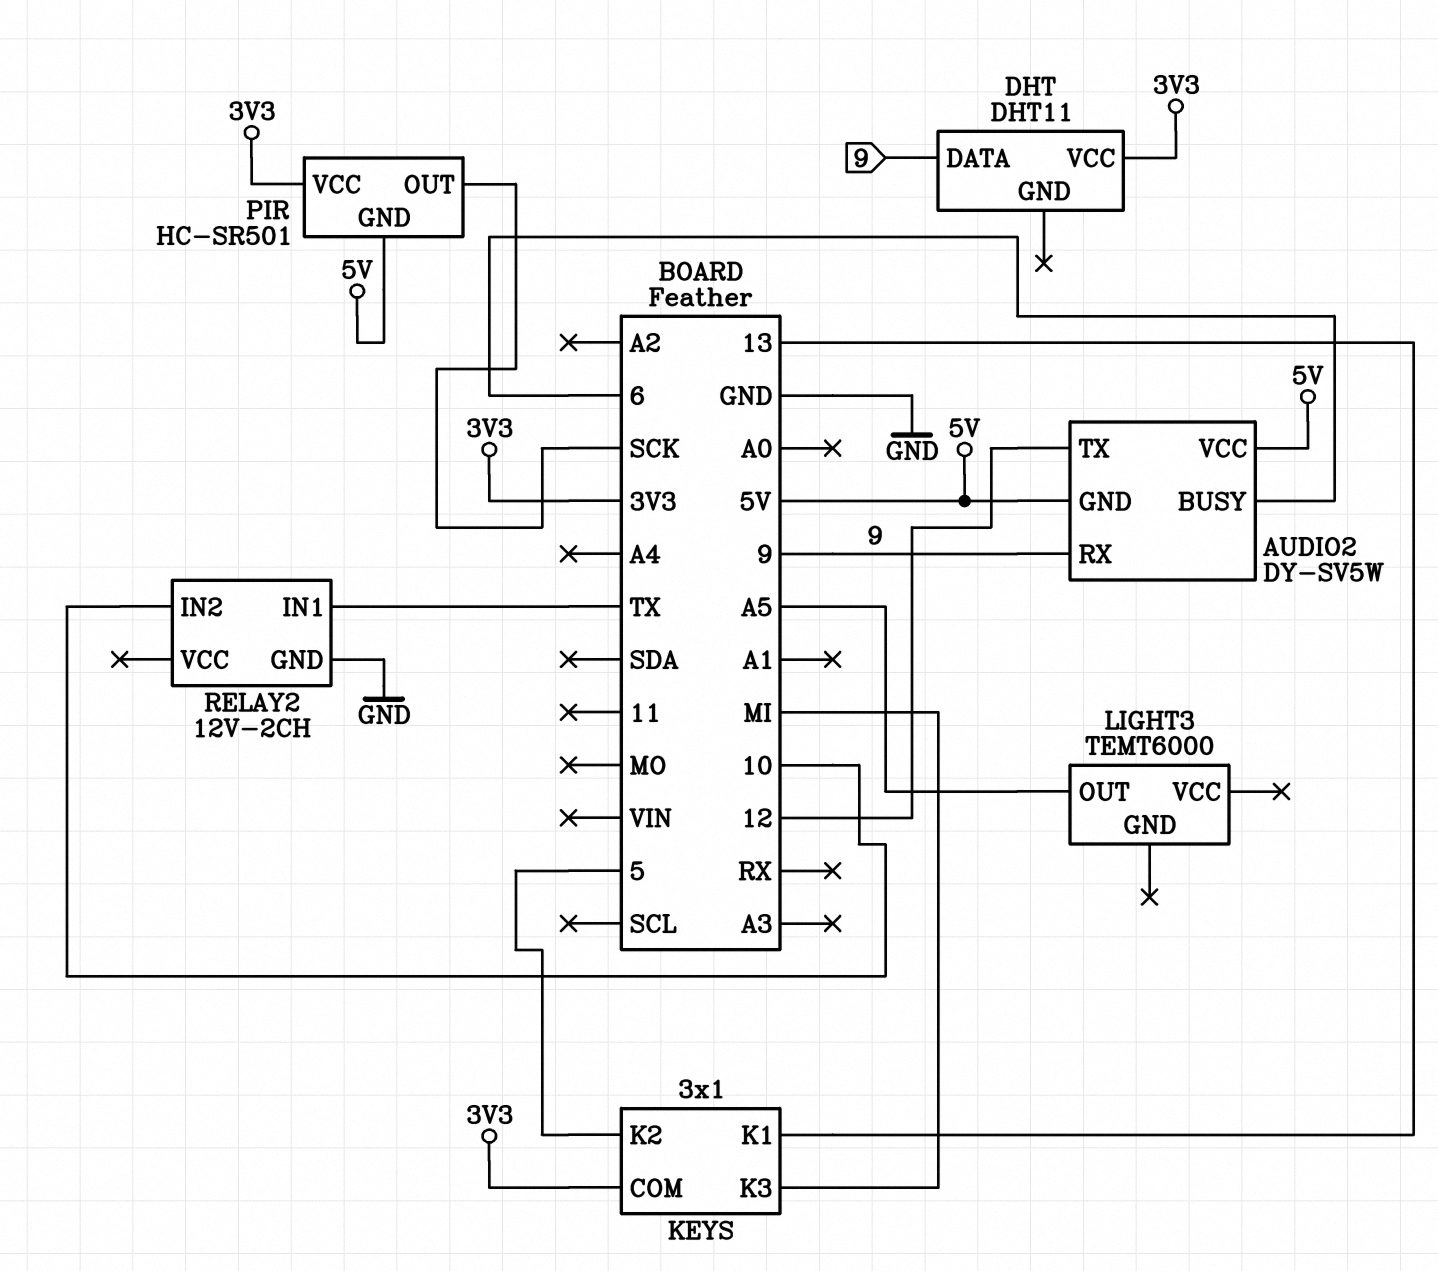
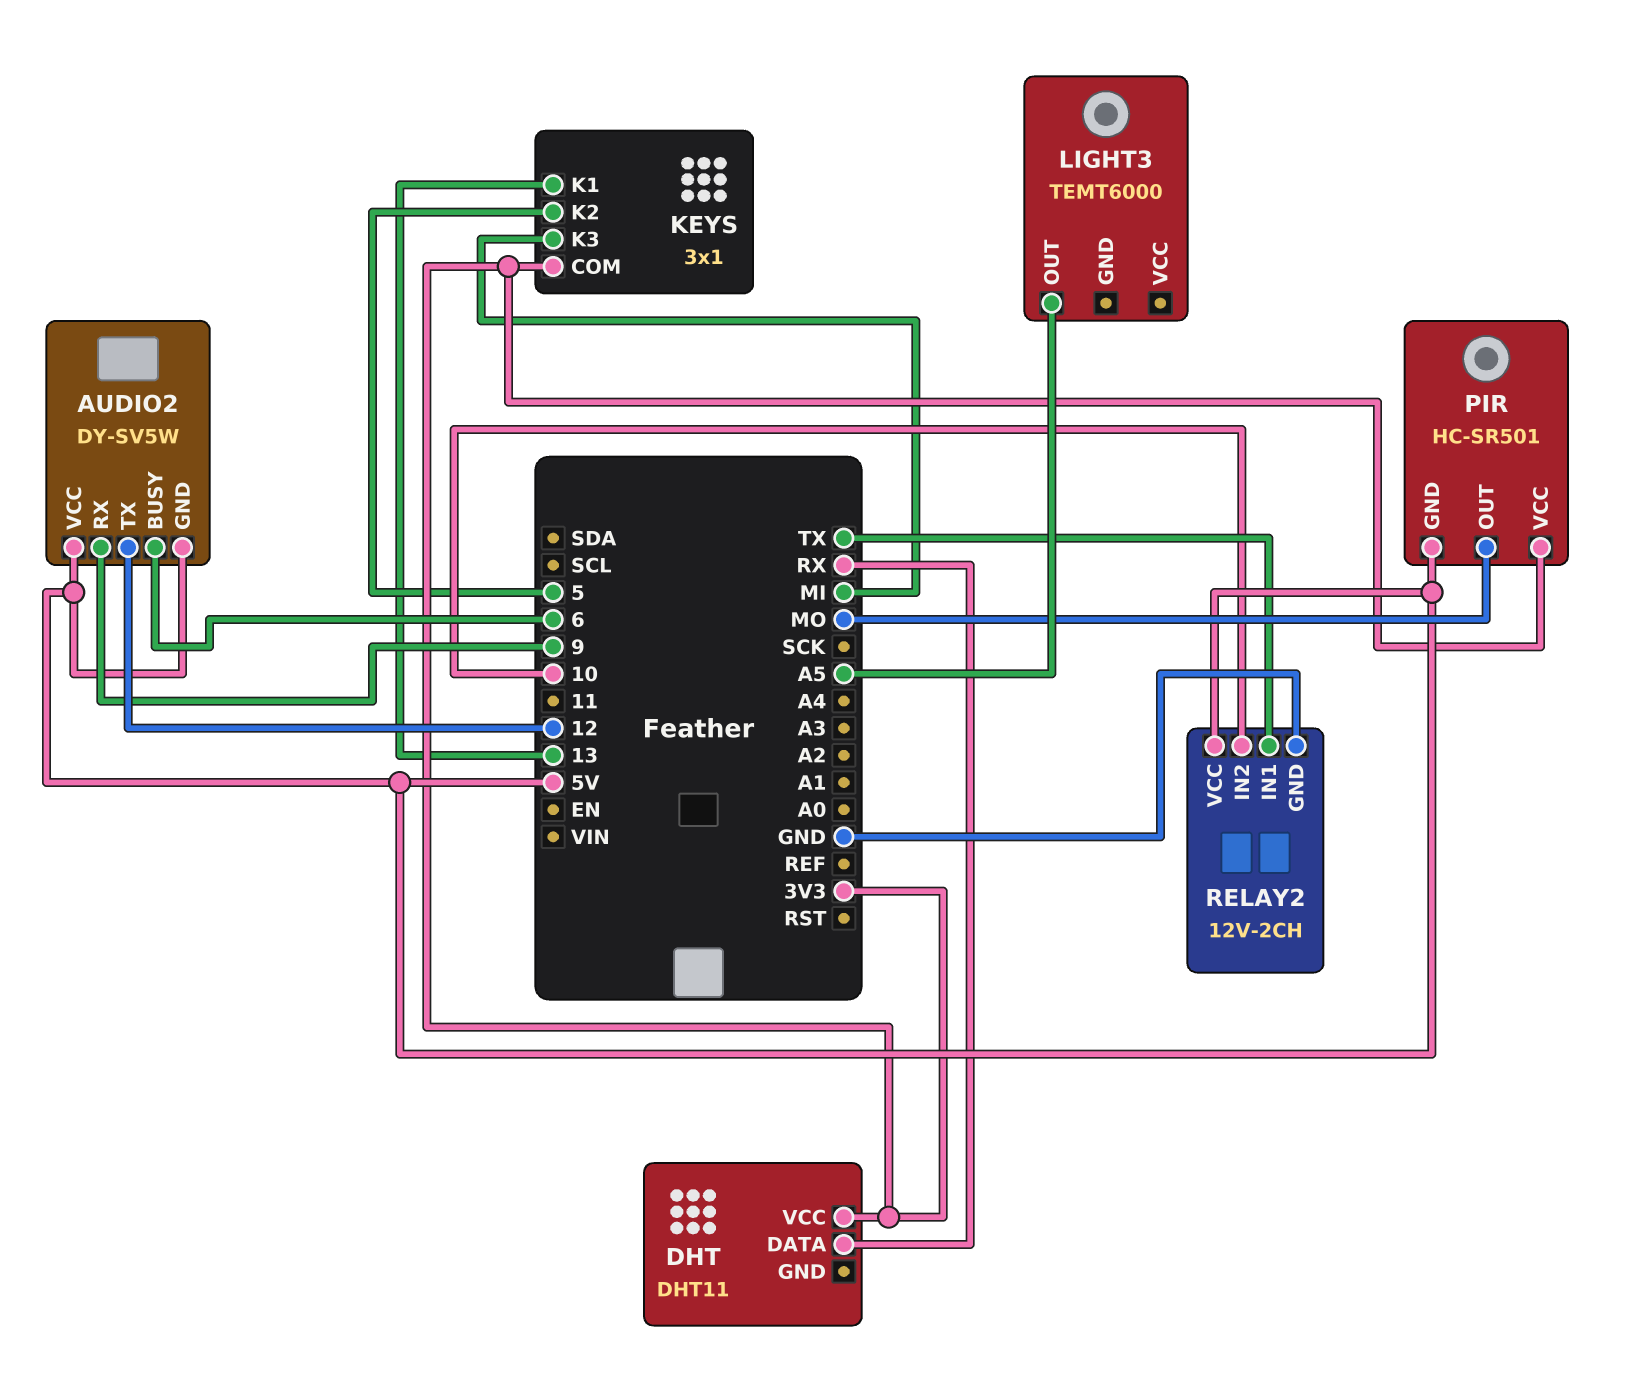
DHT pin DATA: 9 -> RX
PIR pin OUT: SCK -> MO
RELAY2 pin VCC: none -> 5V

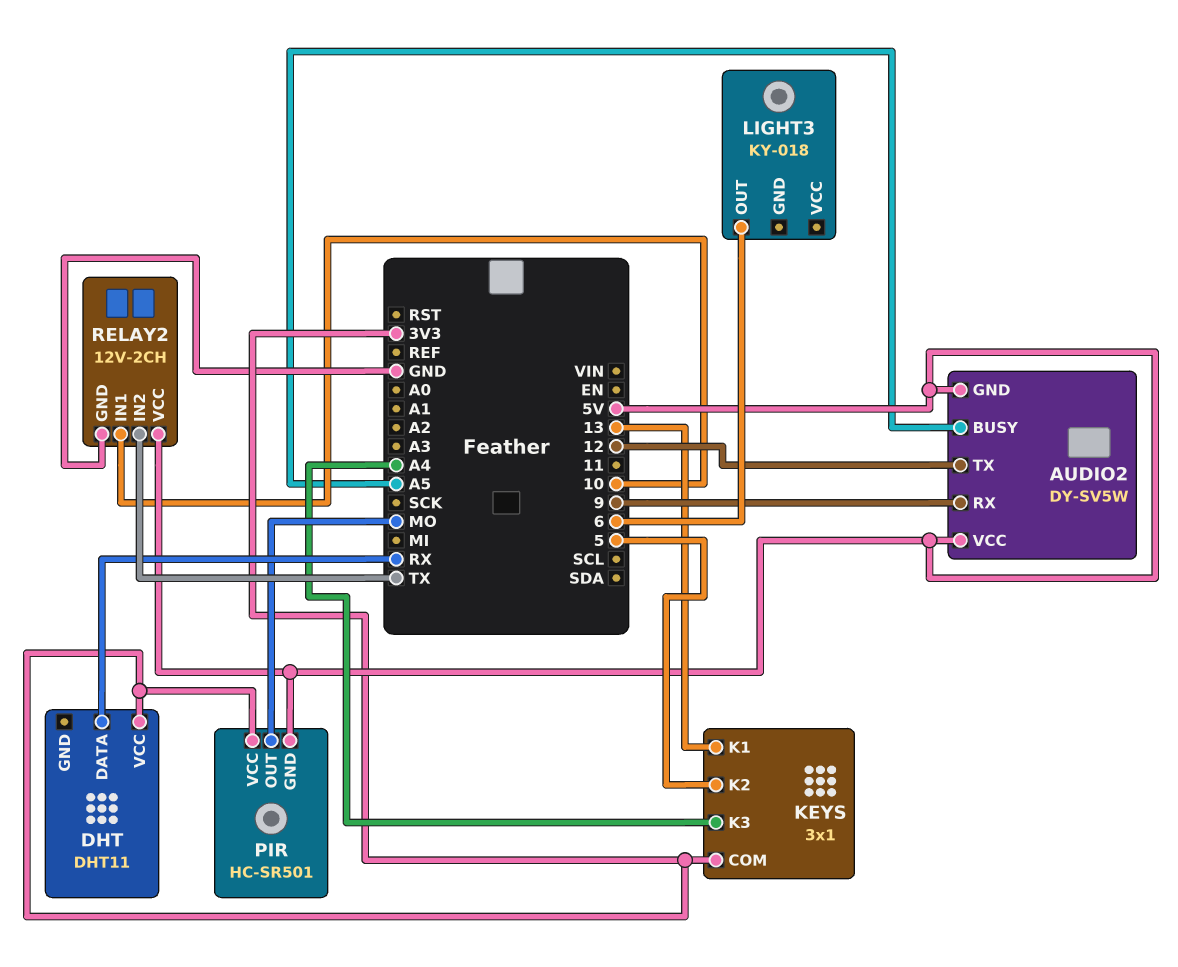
AUDIO2 pin BUSY: 6 -> A5
KEYS pin K3: MI -> A4
LIGHT3: TEMT6000 -> KY-018
LIGHT3 pin OUT: A5 -> 6
RELAY2 pin IN1: TX -> 10
RELAY2 pin IN2: 10 -> TX

